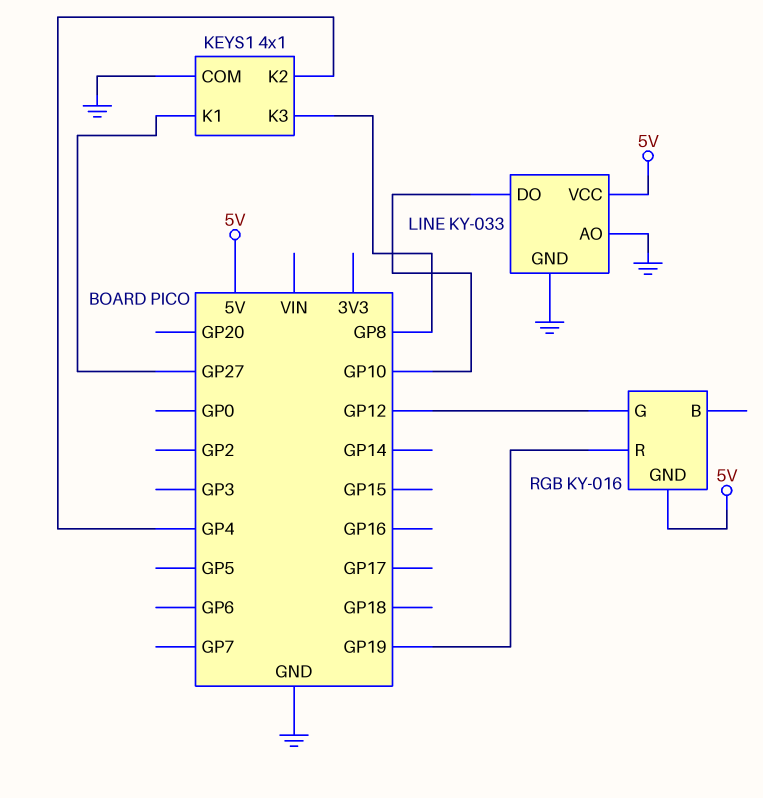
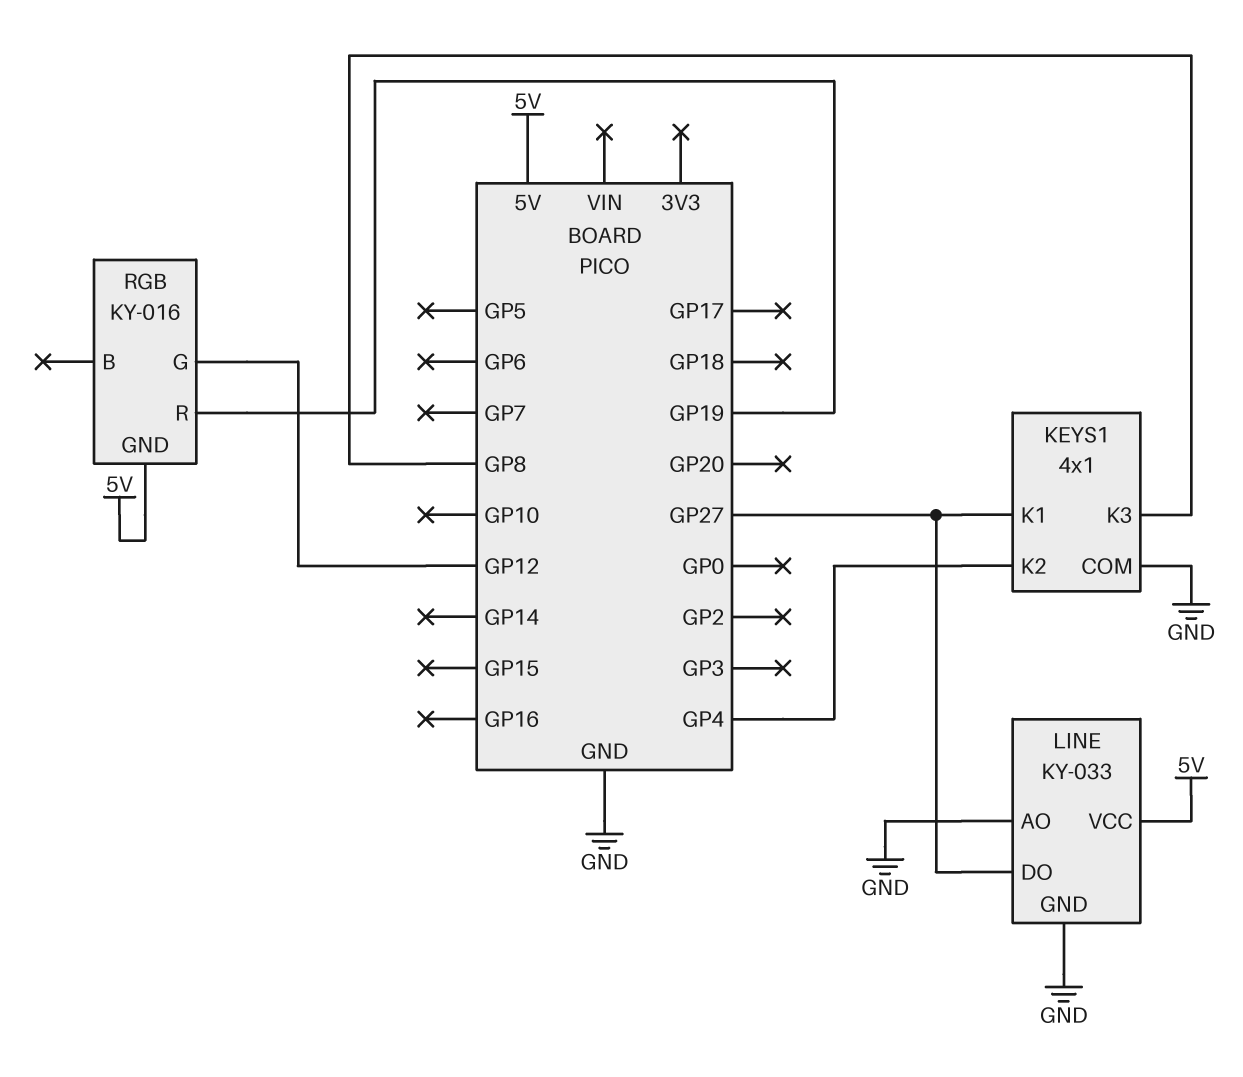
LINE pin DO: GP10 -> GP27

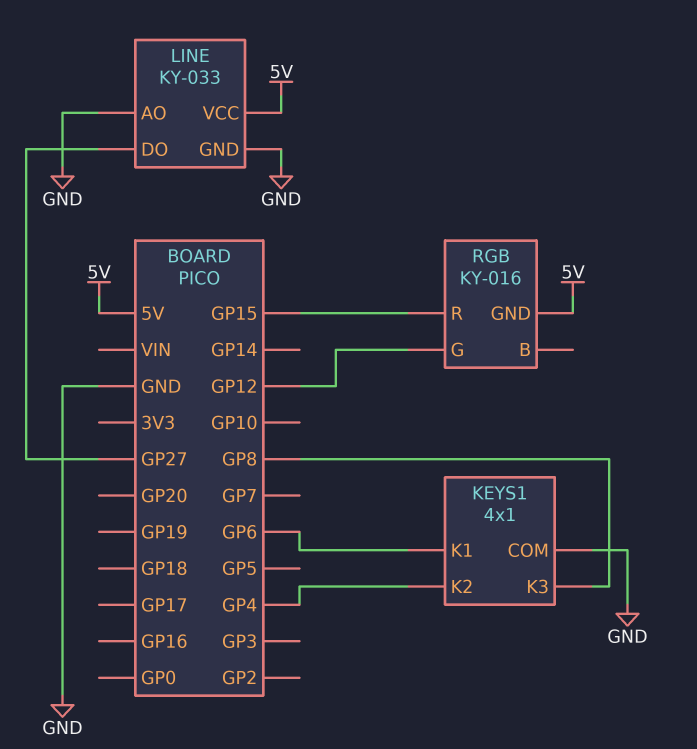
KEYS1 pin K1: GP27 -> GP6
RGB pin R: GP19 -> GP15

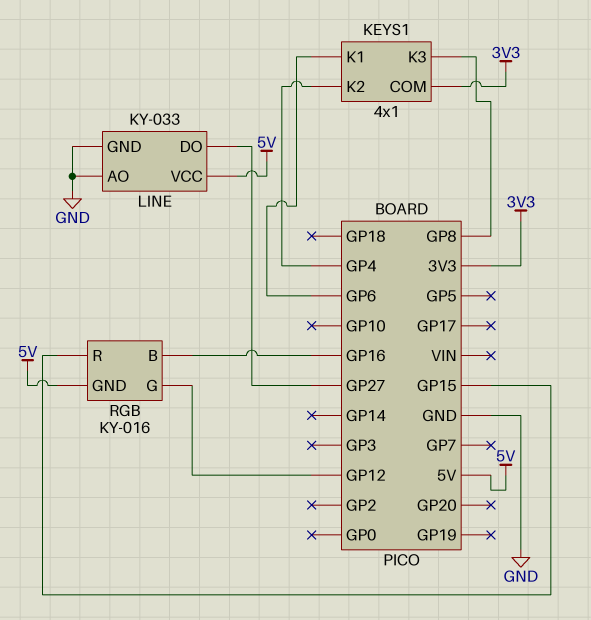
KEYS1 pin COM: GND -> 3V3
RGB pin B: none -> GP16

